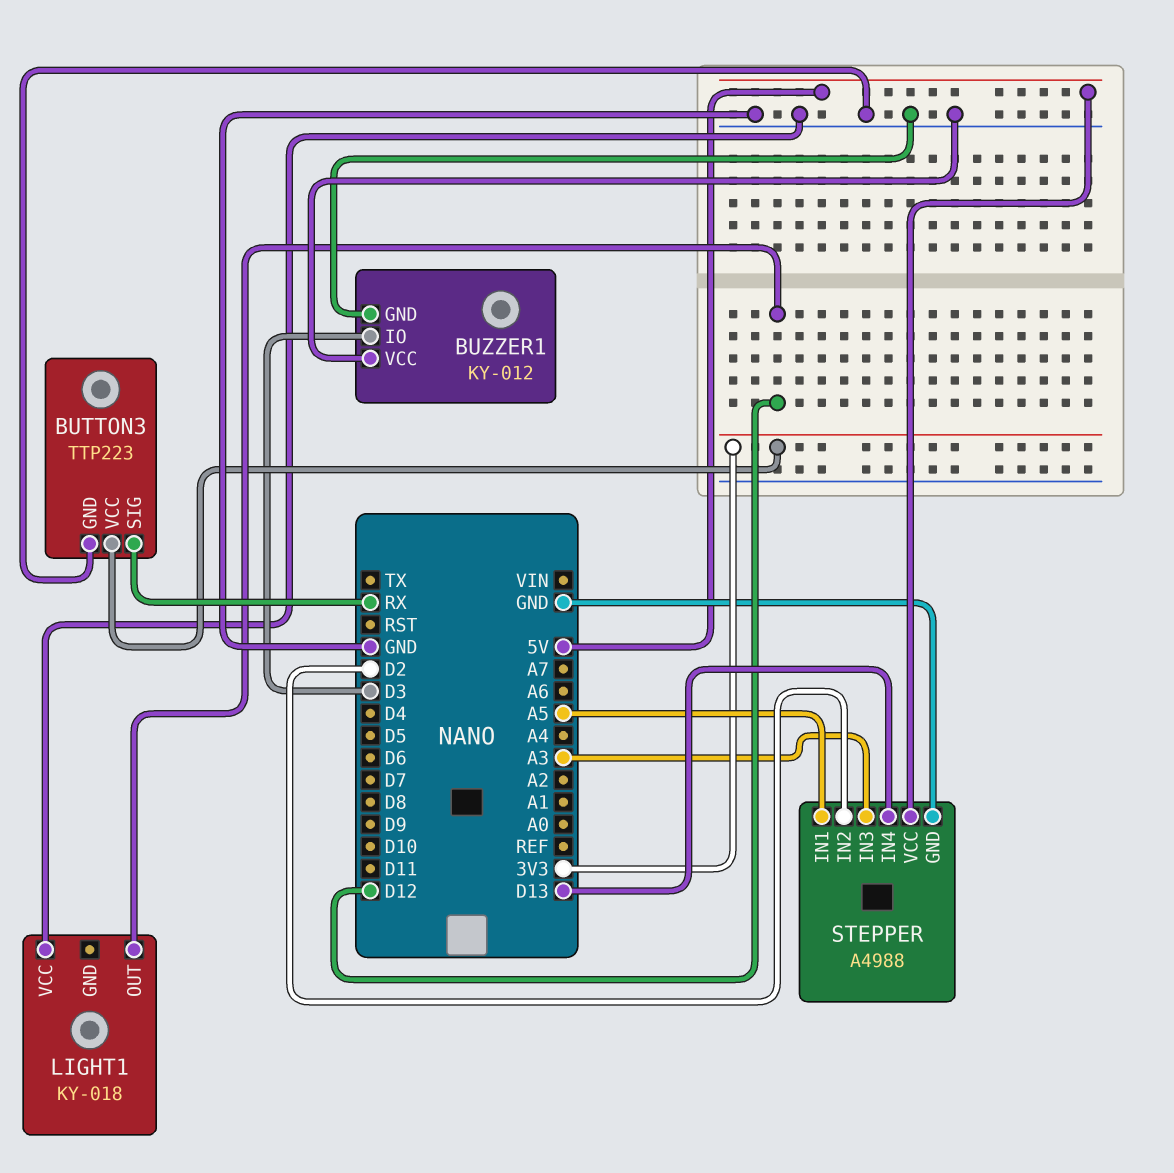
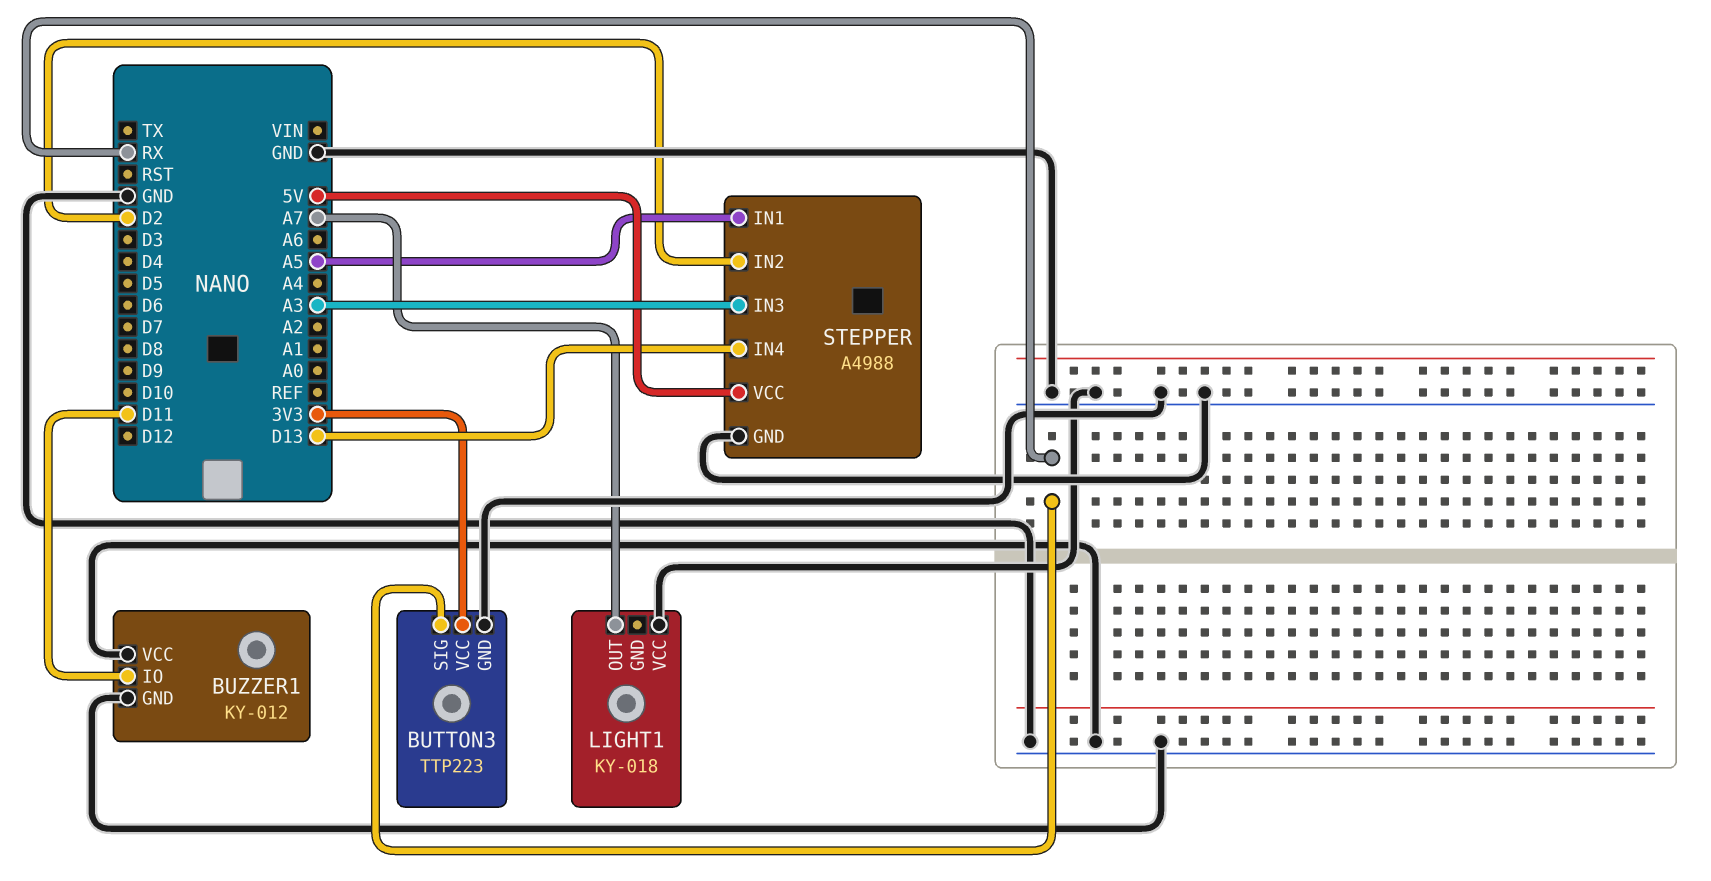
BUZZER1 pin IO: D3 -> D11
LIGHT1 pin OUT: D12 -> A7

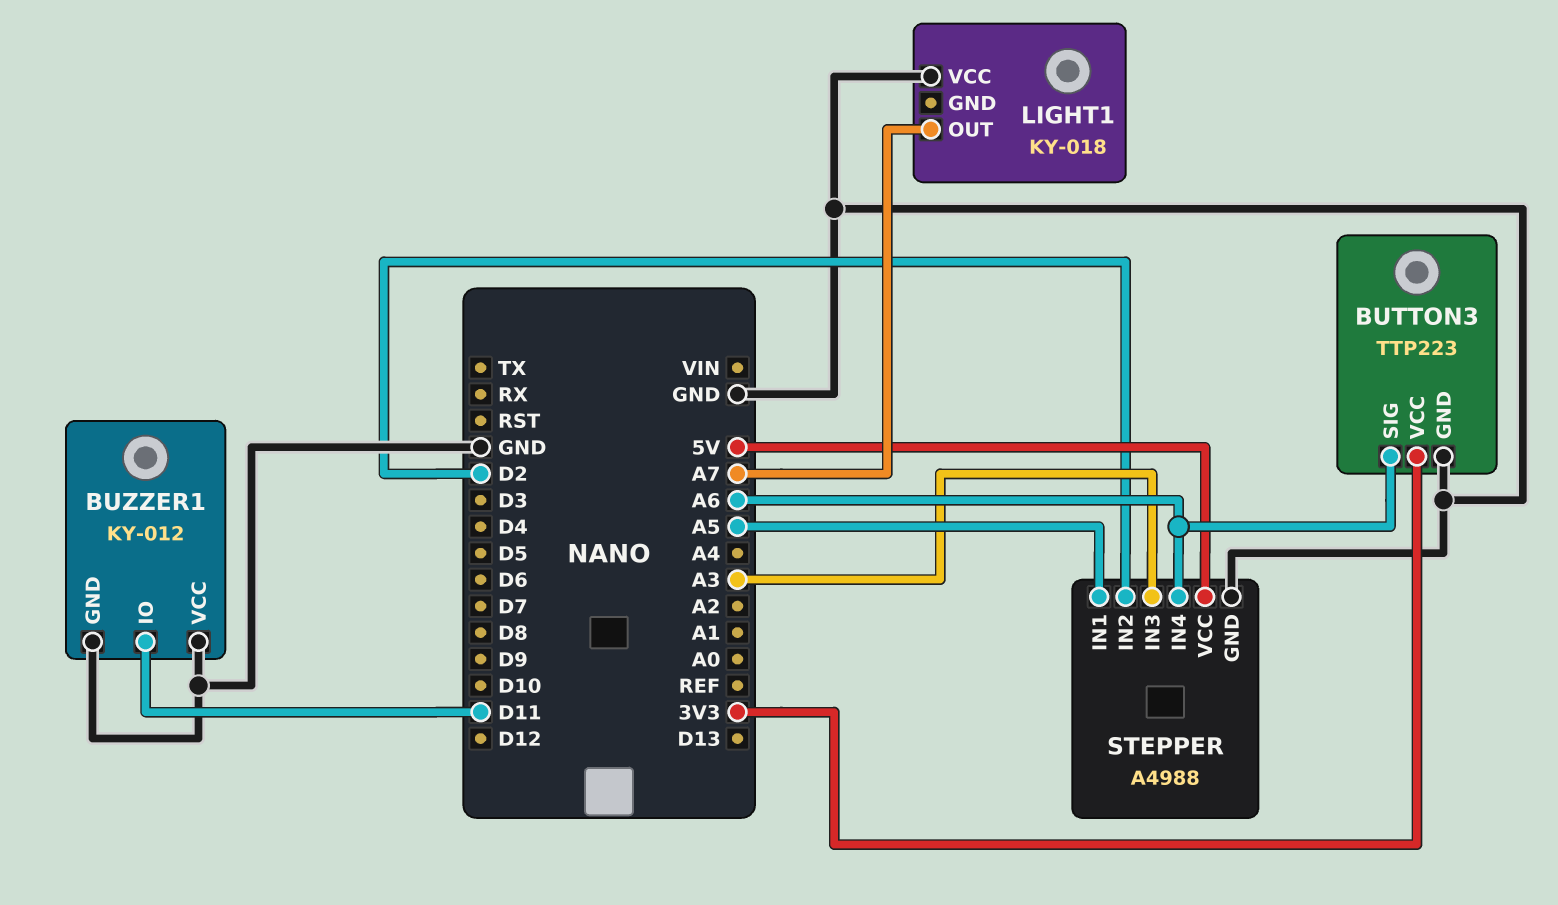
BUTTON3 pin SIG: RX -> A6
STEPPER pin IN4: D13 -> A6

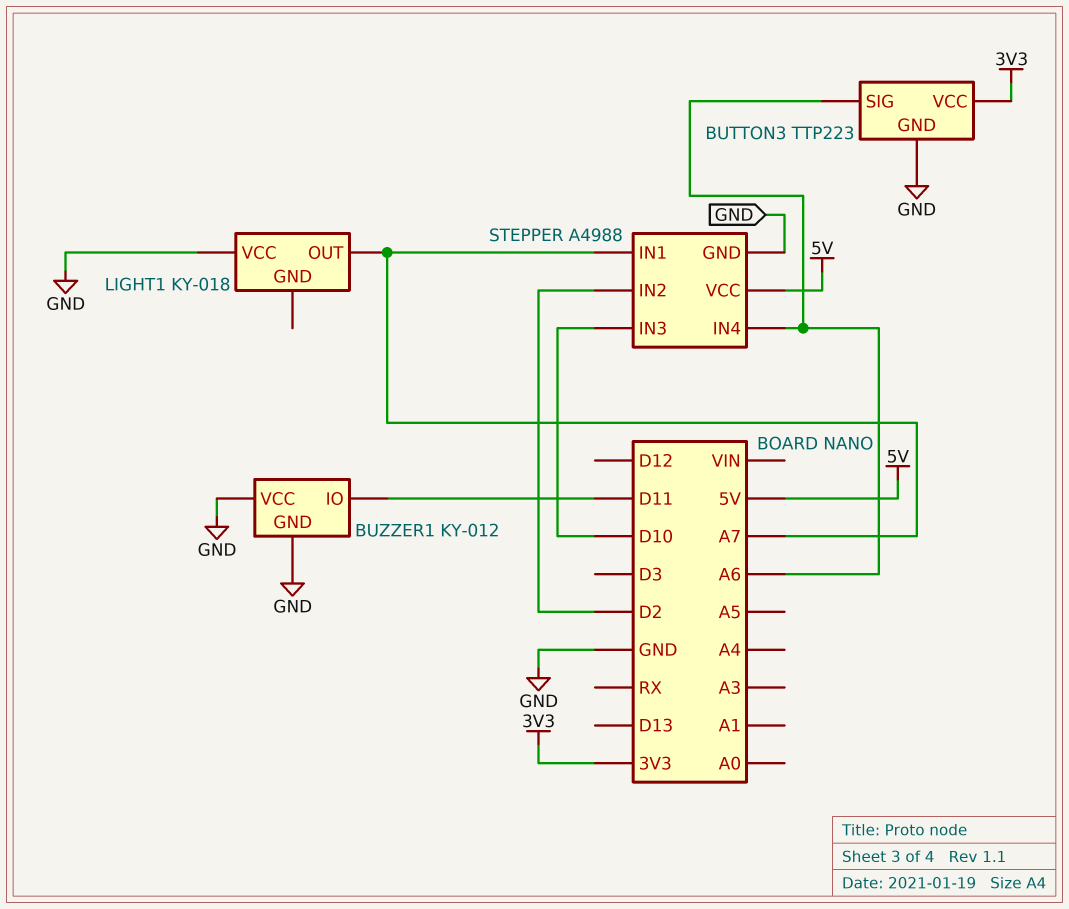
STEPPER pin IN1: A5 -> A7
STEPPER pin IN3: A3 -> D10

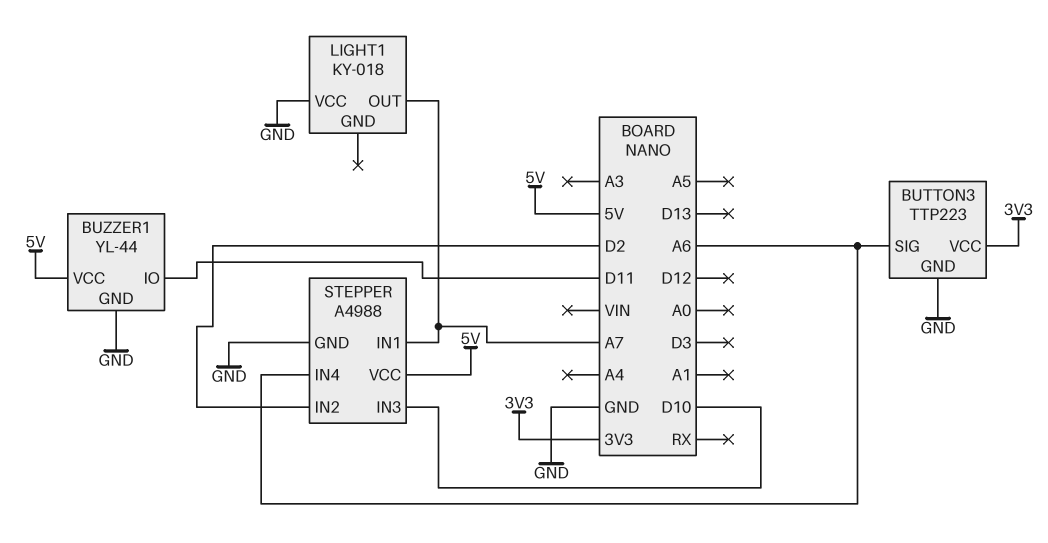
BUZZER1: KY-012 -> YL-44
BUZZER1 pin VCC: GND -> 5V

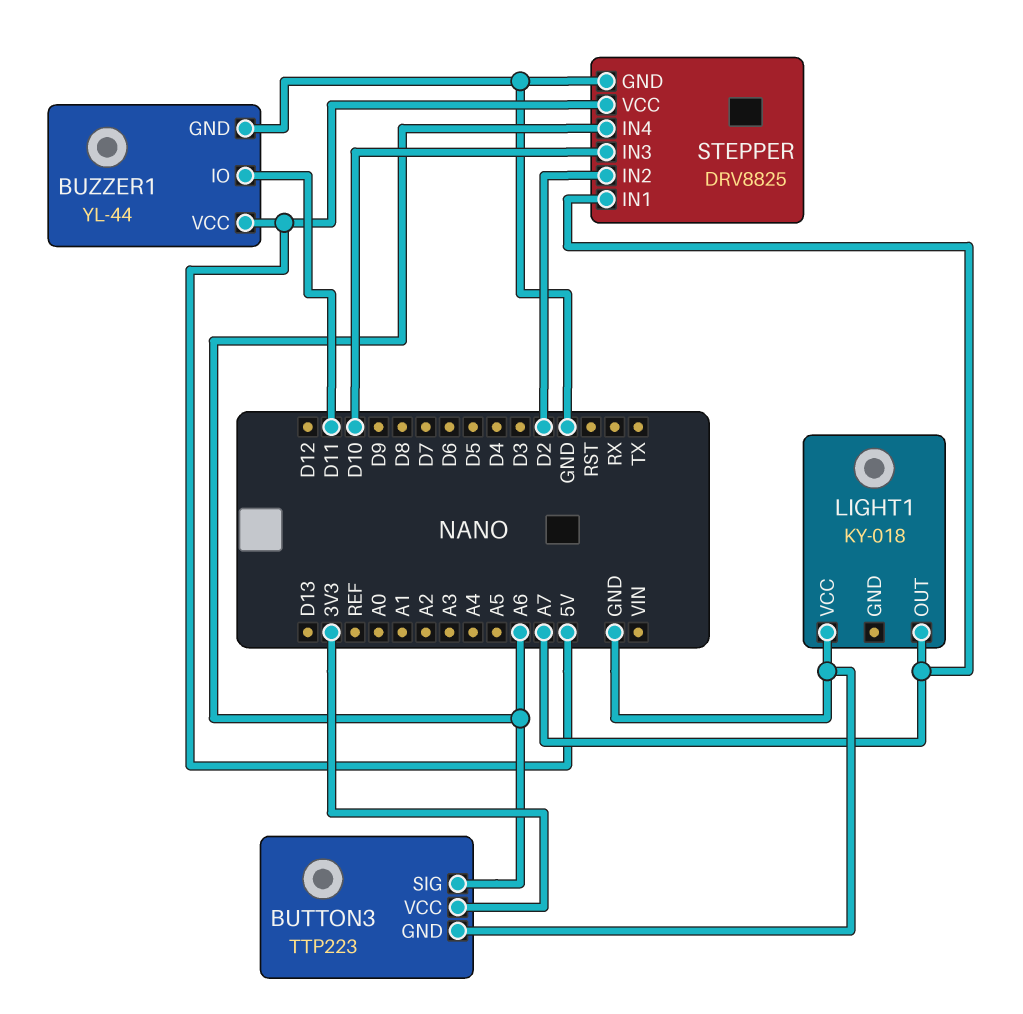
STEPPER: A4988 -> DRV8825

